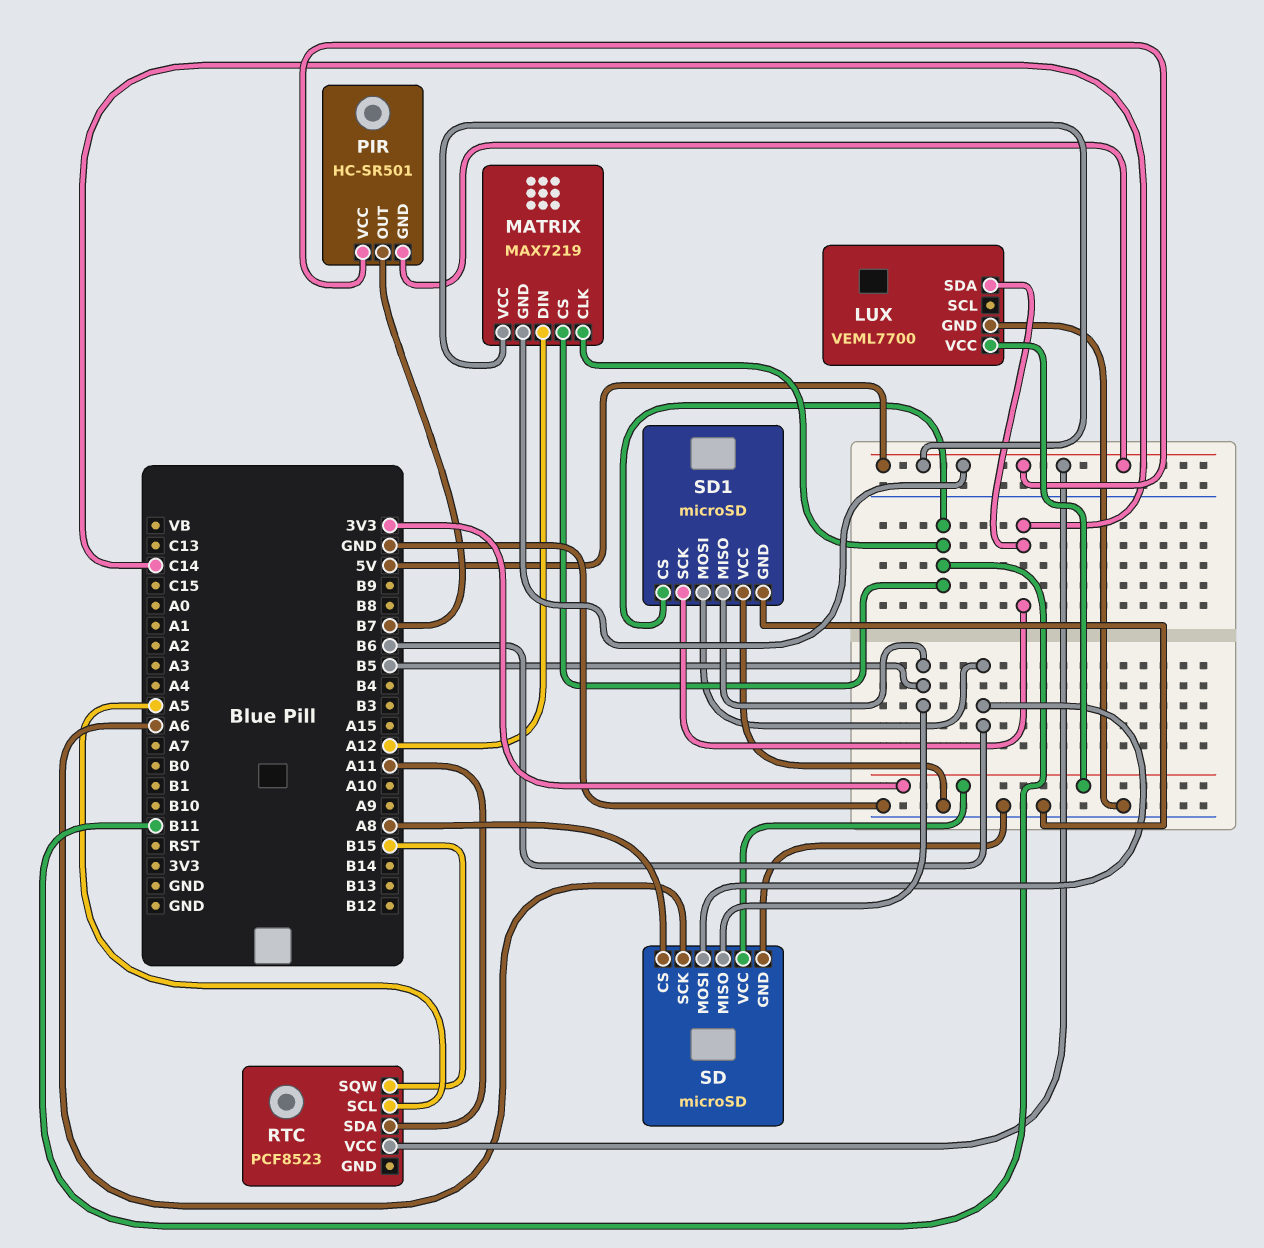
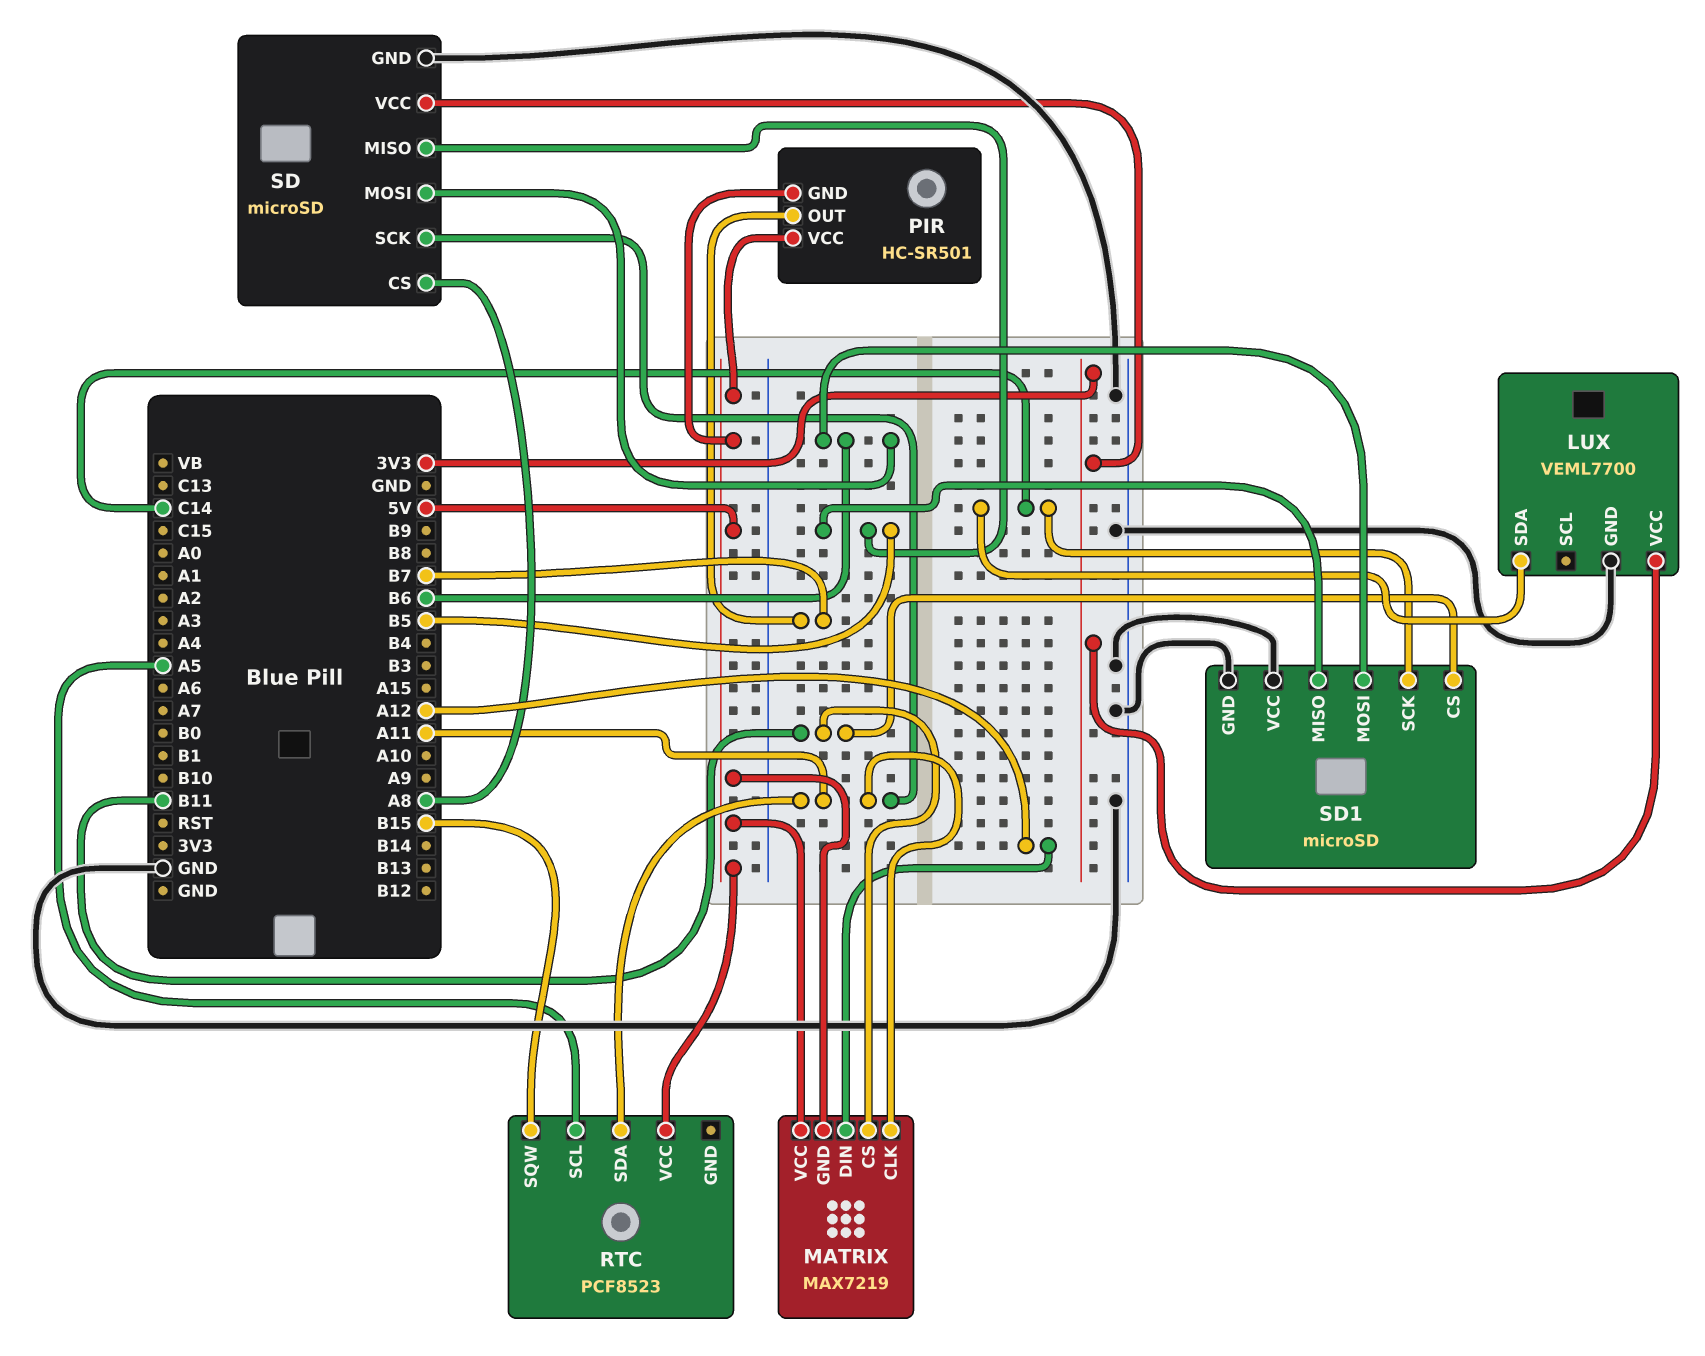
MATRIX pin CLK: B11 -> A11
SD pin SCK: A6 -> A11

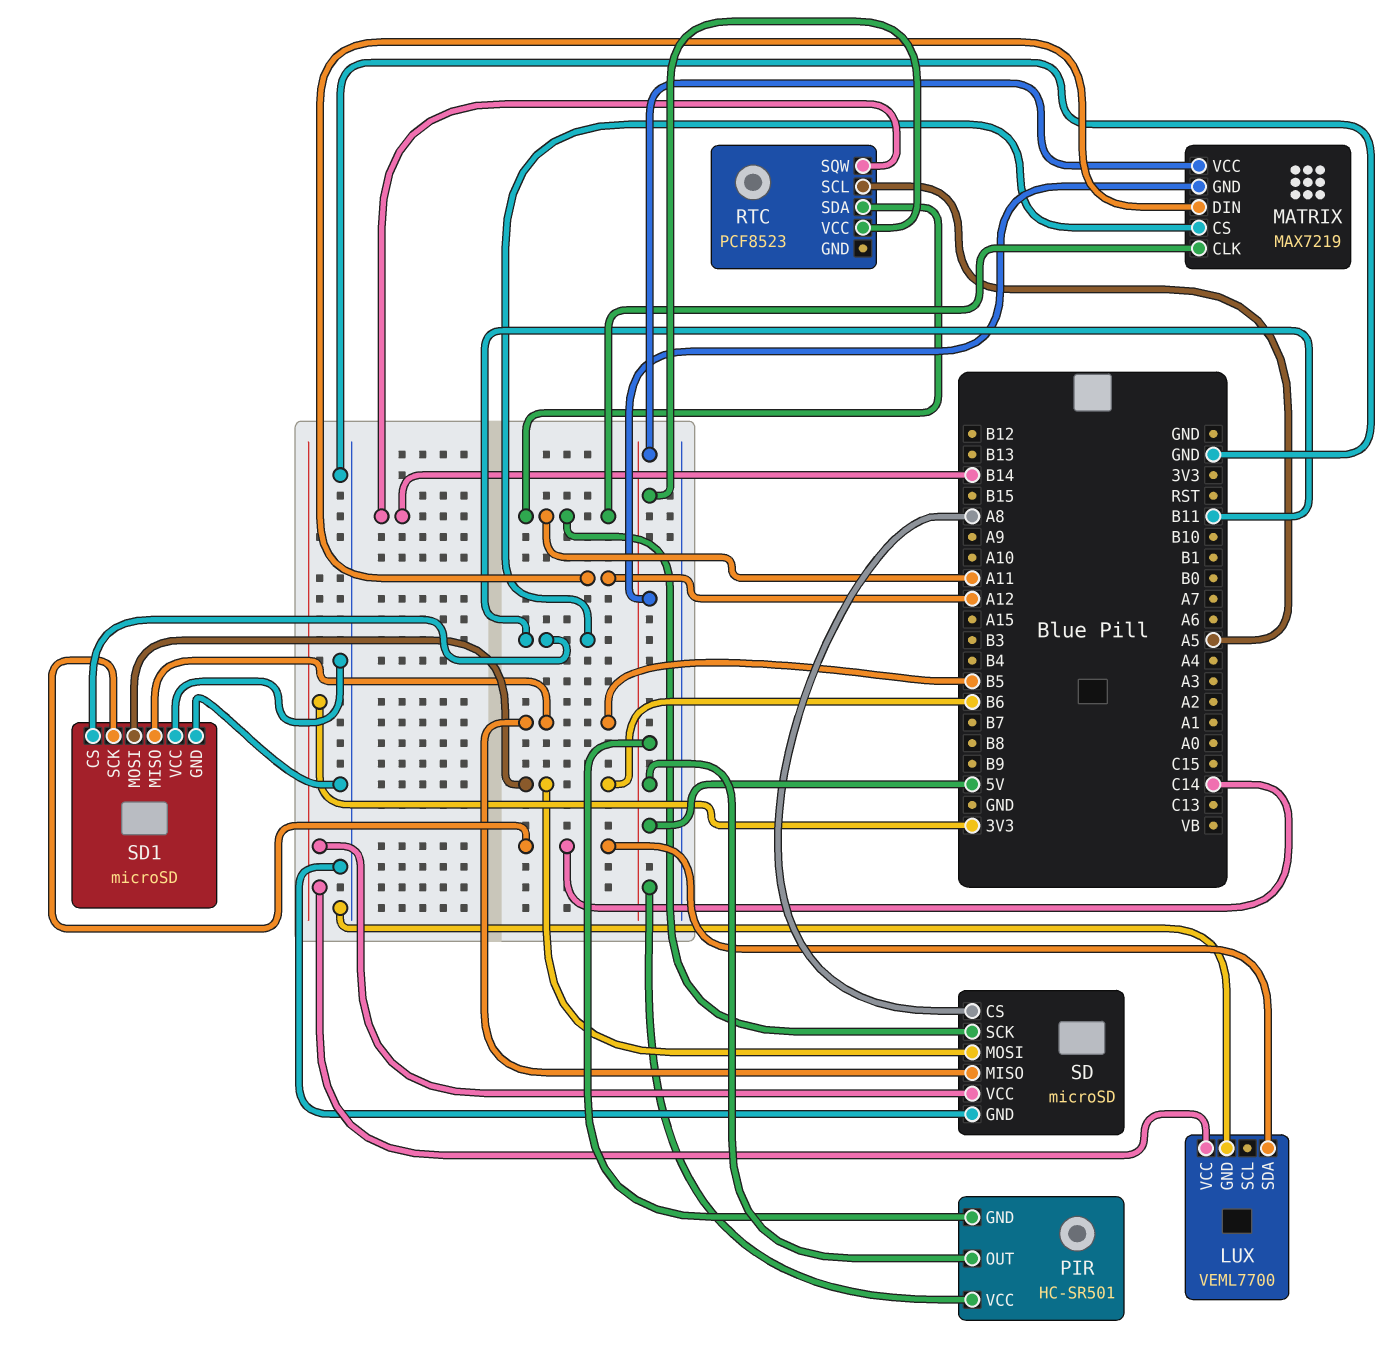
PIR pin OUT: B7 -> 5V
RTC pin SQW: B15 -> B14

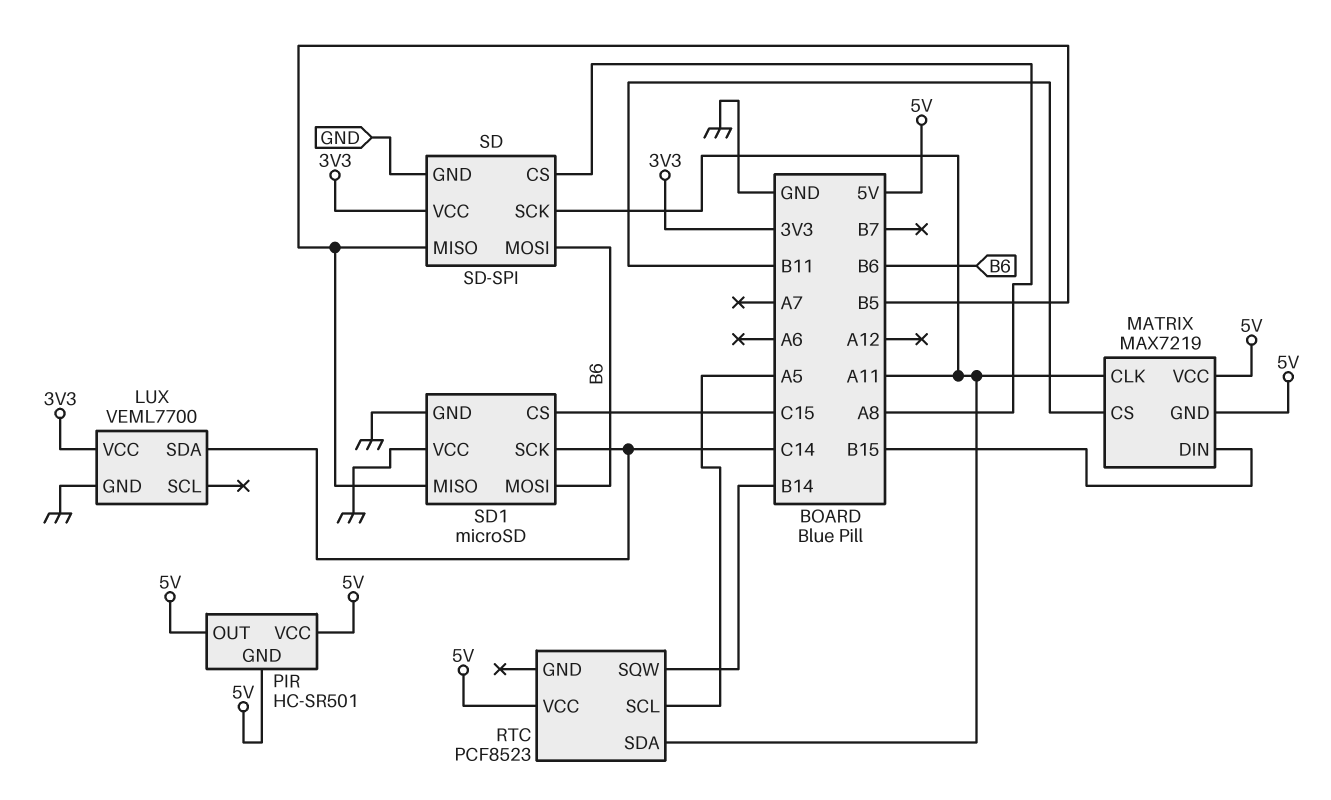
MATRIX pin DIN: A12 -> B15
SD: microSD -> SD-SPI
SD1 pin CS: B11 -> C15

